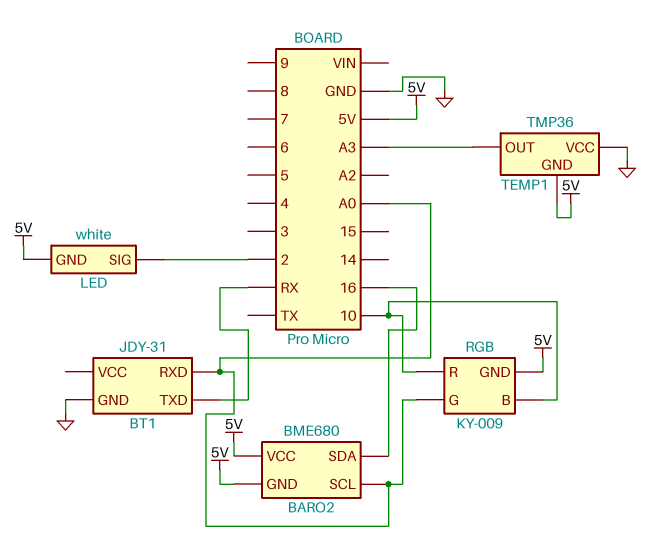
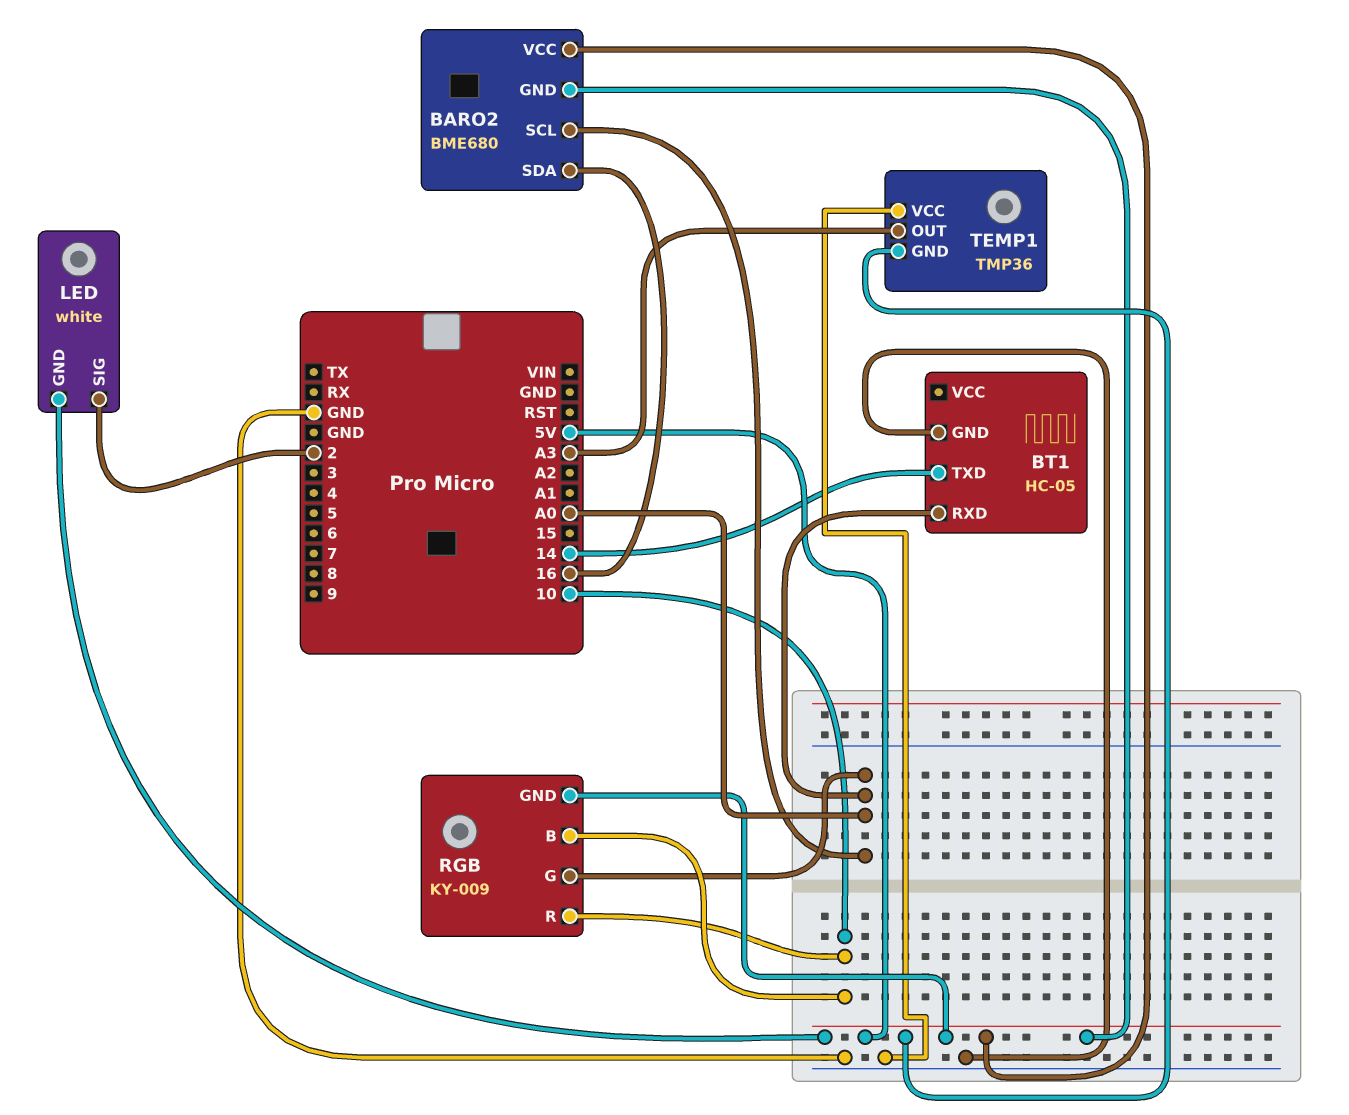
BT1: JDY-31 -> HC-05
BT1 pin TXD: RX -> 14

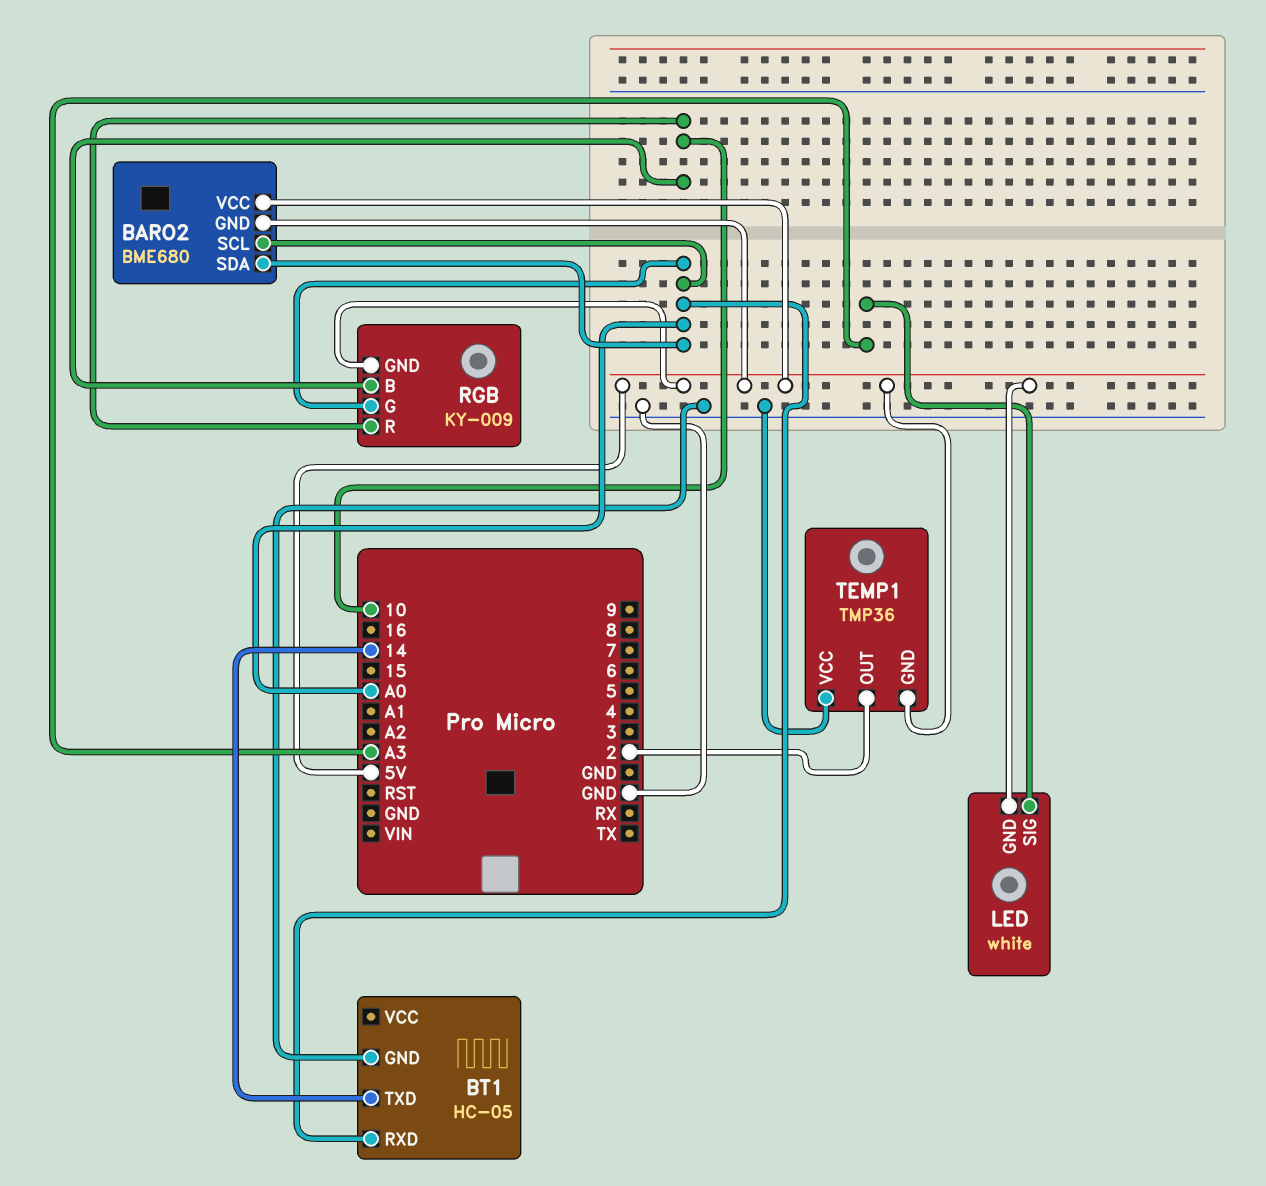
BARO2 pin SDA: 16 -> A0
LED pin SIG: 2 -> A3
TEMP1 pin OUT: A3 -> 2

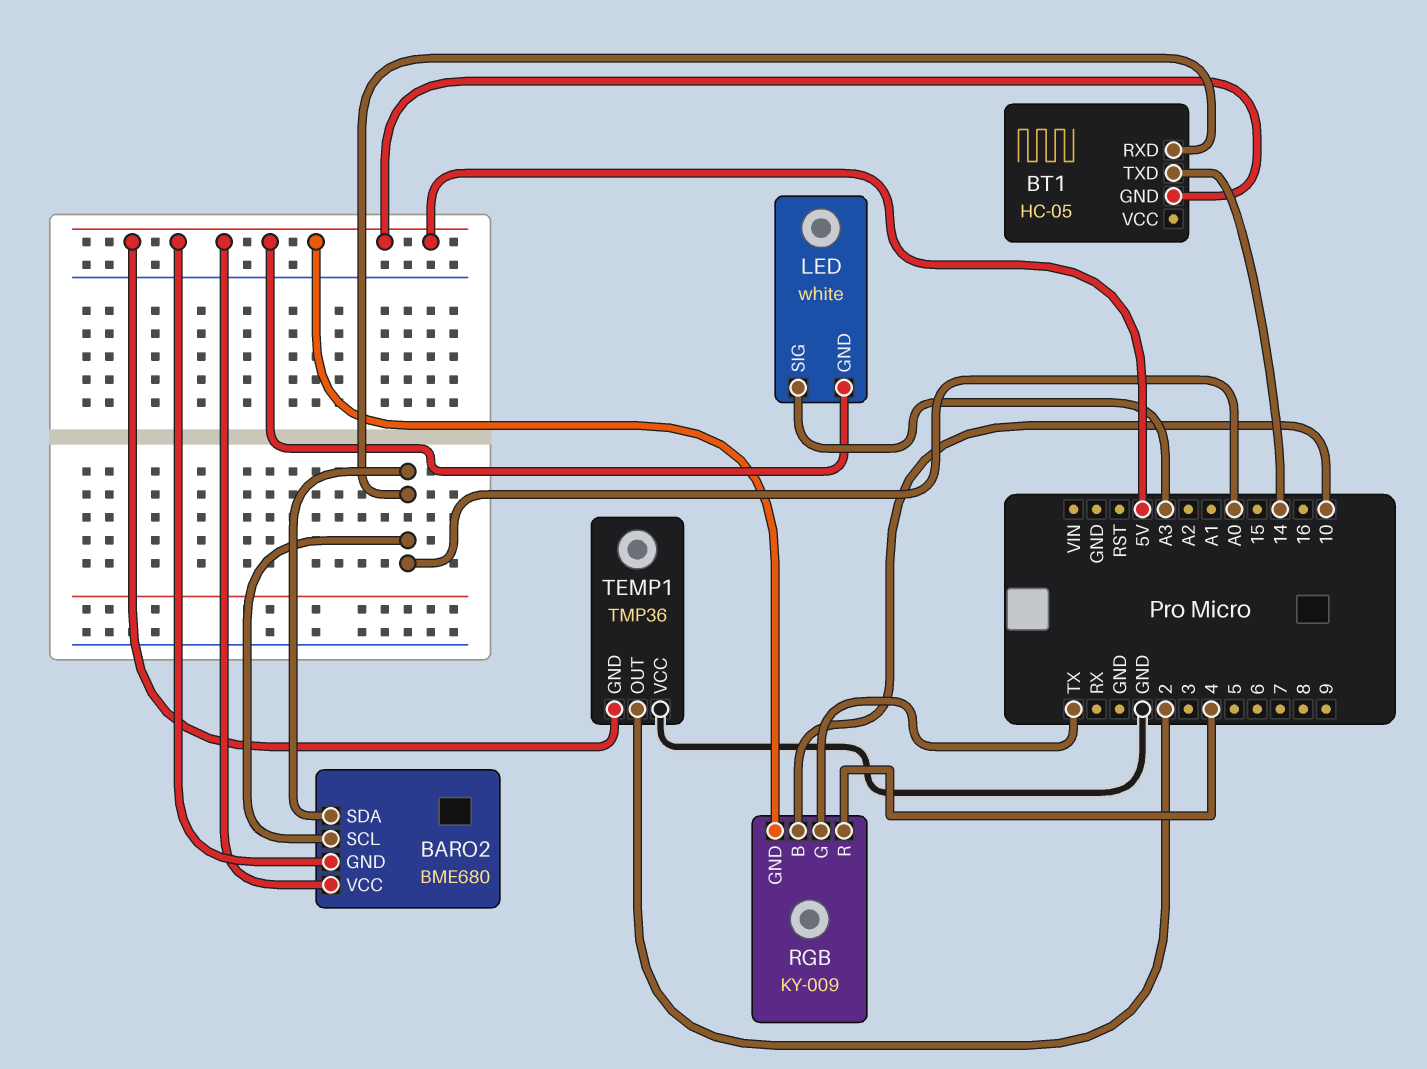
BT1 pin GND: GND -> 5V
RGB pin G: A0 -> TX
RGB pin R: 10 -> 4

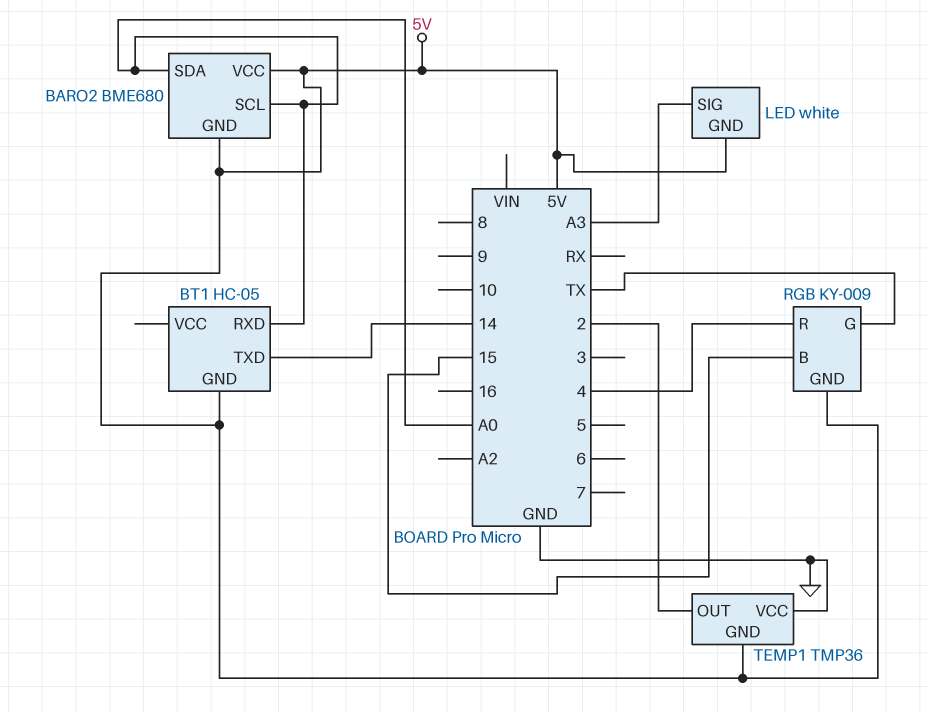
RGB pin B: 10 -> 15

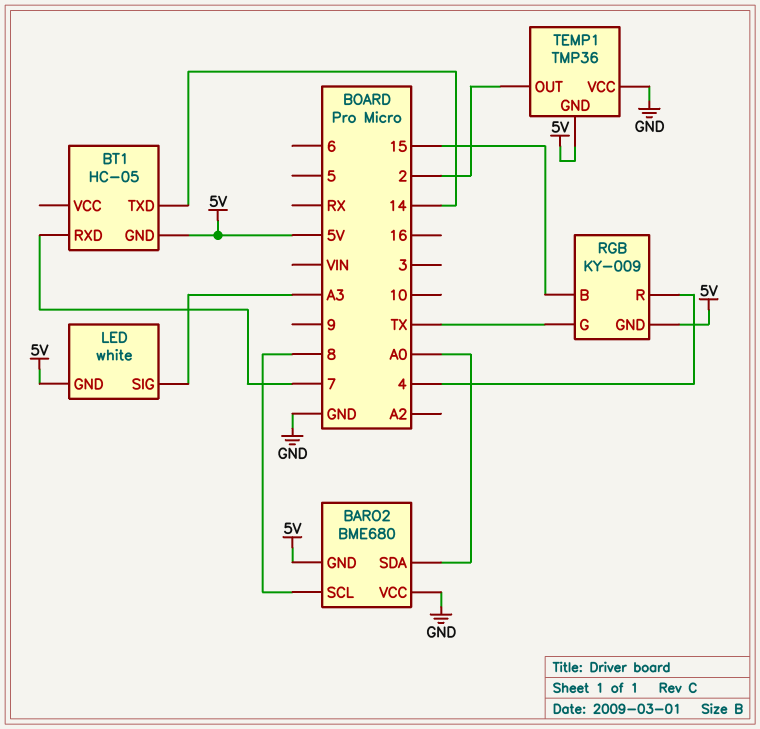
BARO2 pin SCL: A0 -> 8
BARO2 pin VCC: 5V -> GND
BT1 pin RXD: A0 -> 7

